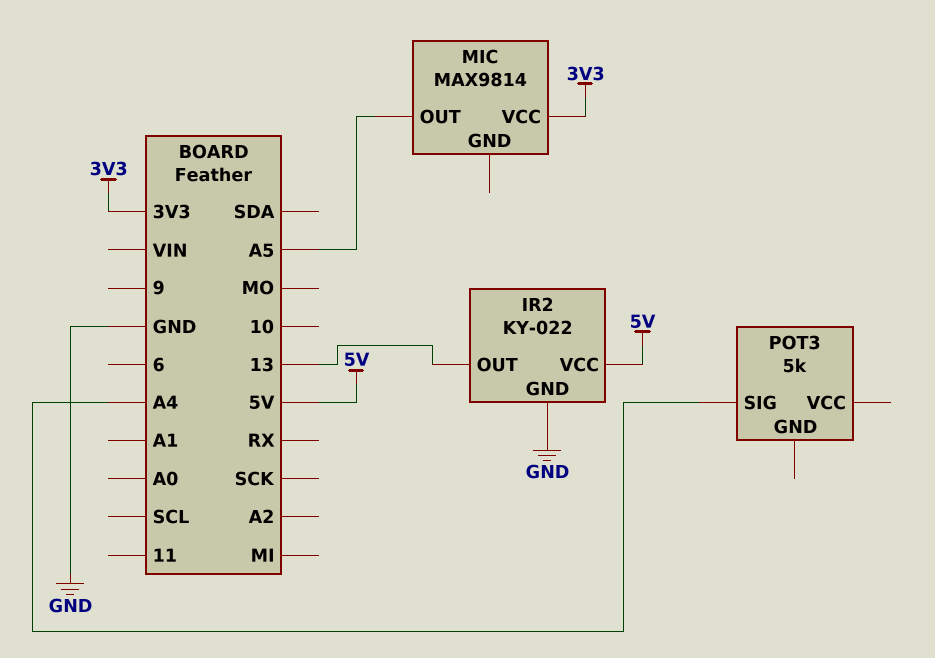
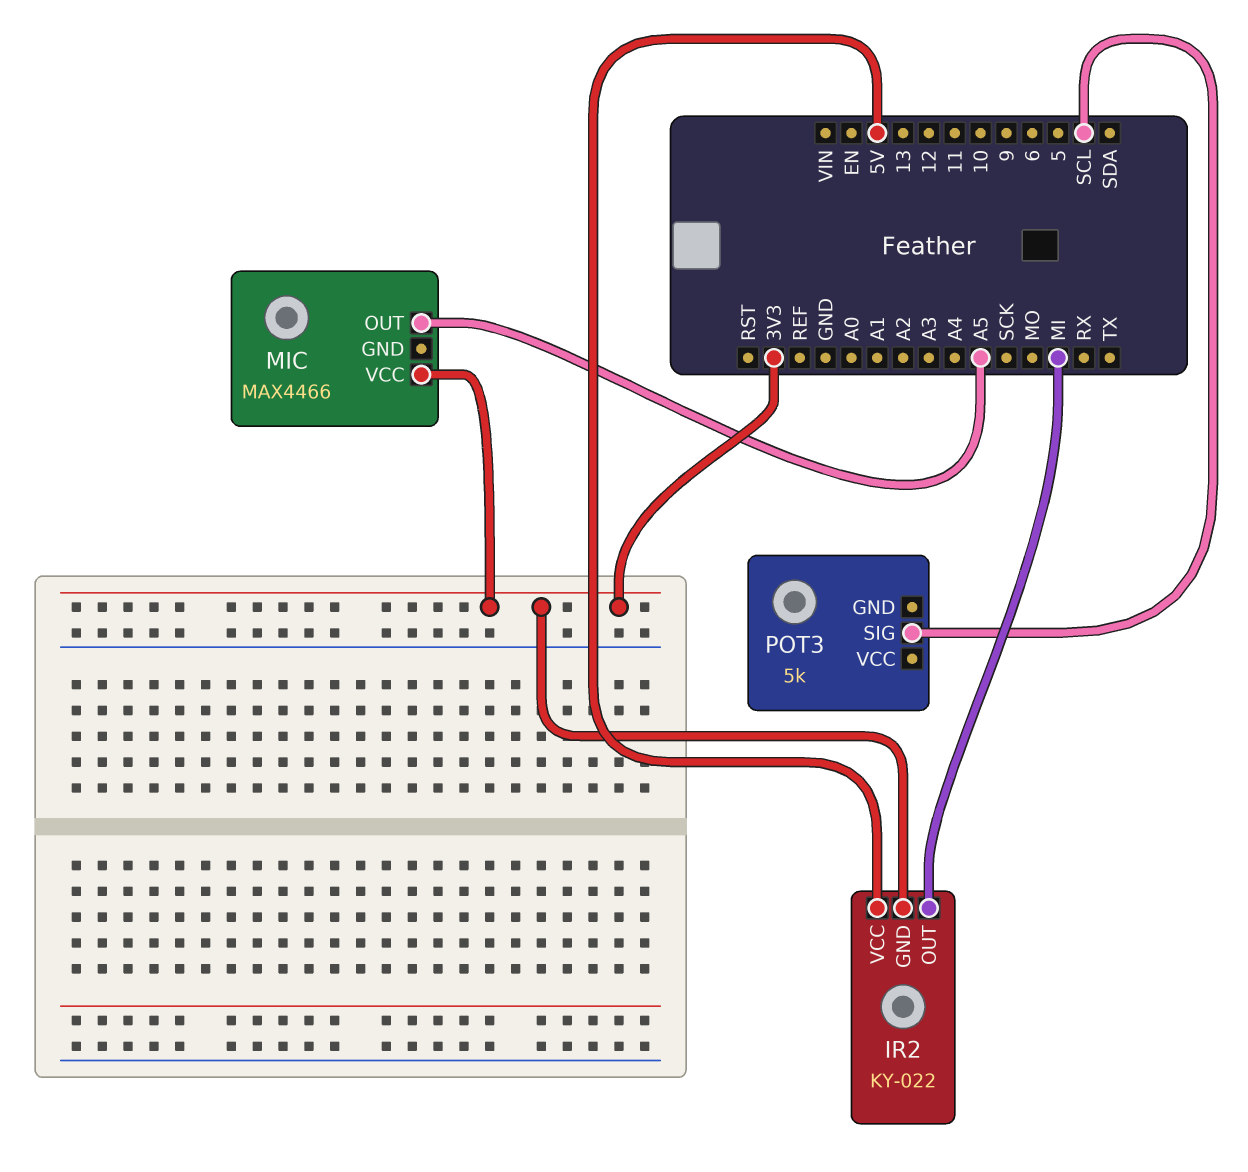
IR2 pin GND: GND -> 3V3
IR2 pin OUT: 13 -> MI
MIC: MAX9814 -> MAX4466
POT3 pin SIG: A4 -> SCL

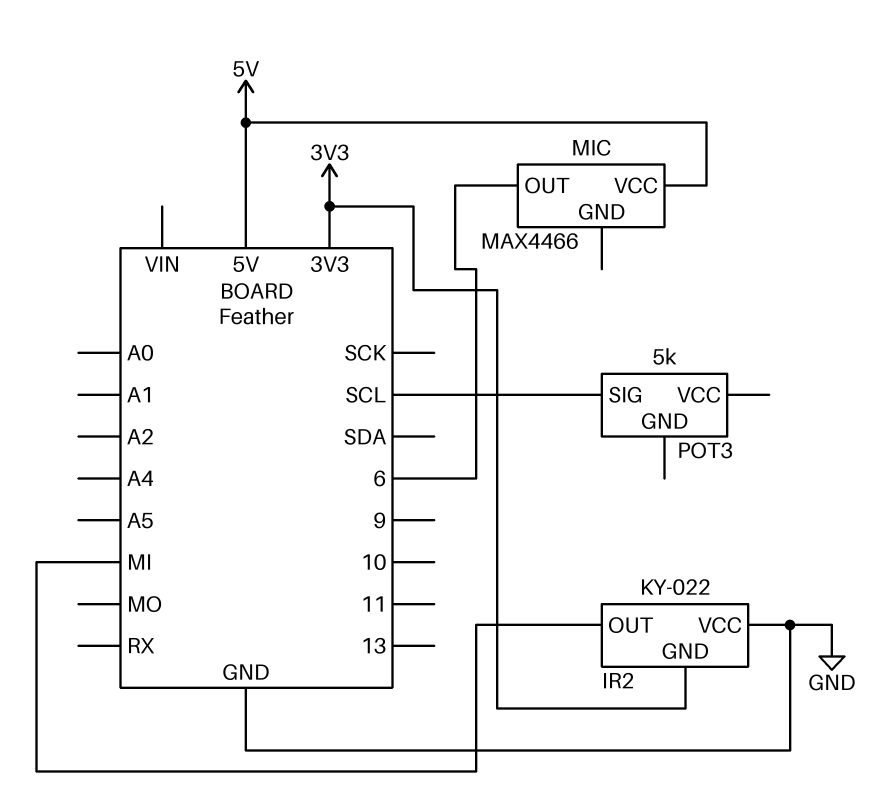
IR2 pin VCC: 5V -> GND
MIC pin OUT: A5 -> 6
MIC pin VCC: 3V3 -> 5V

